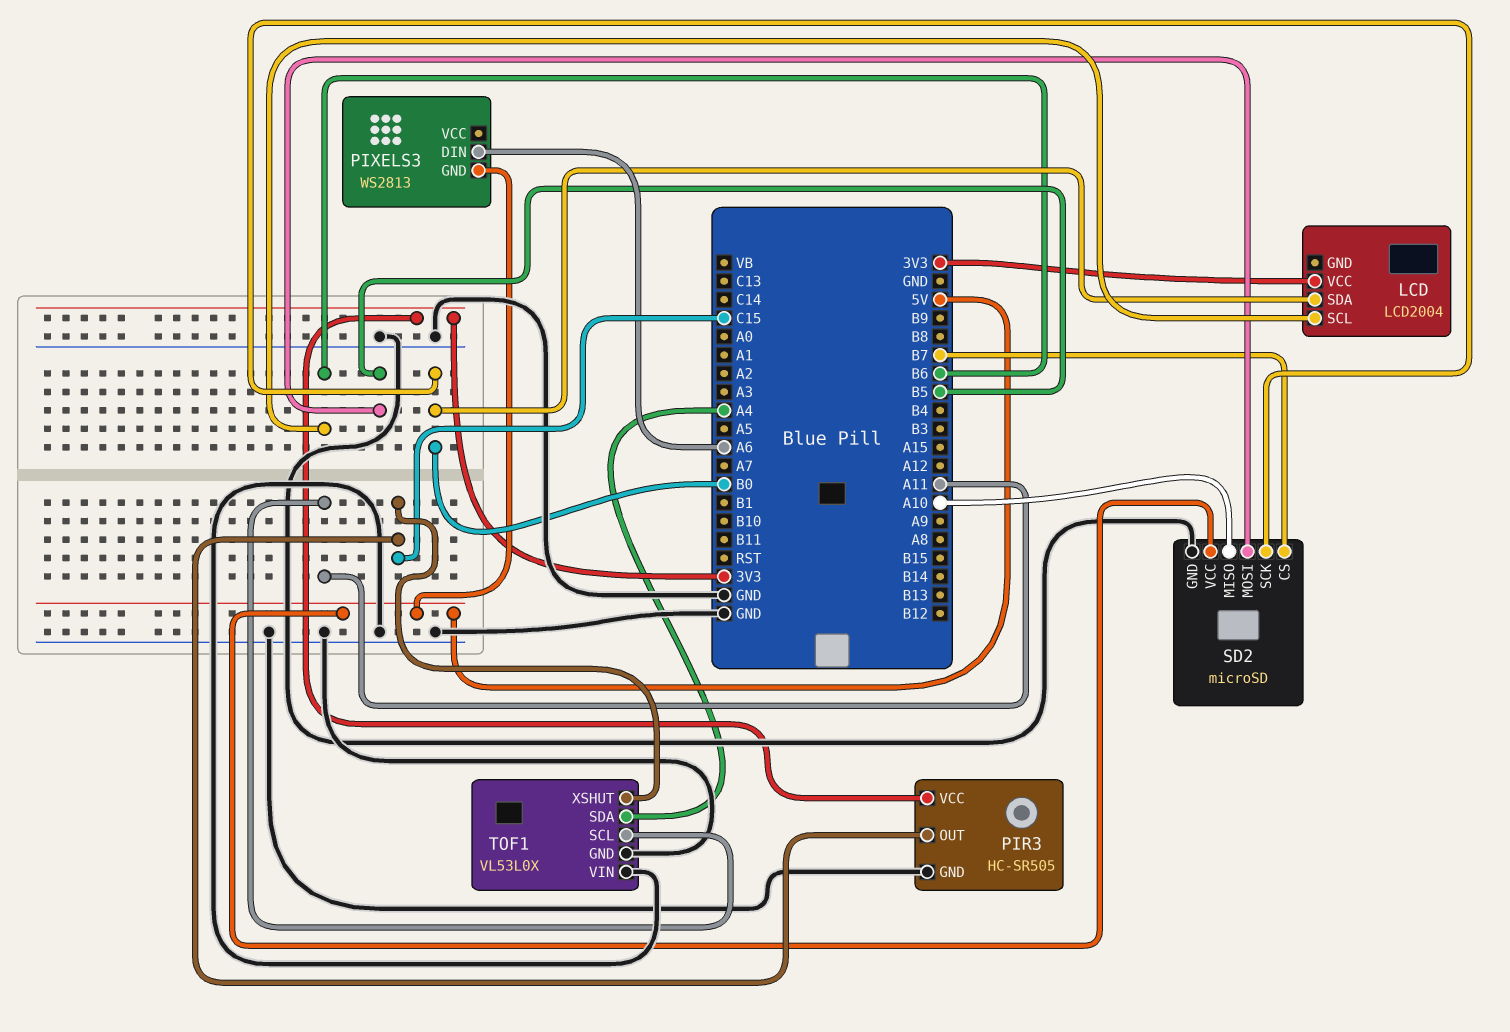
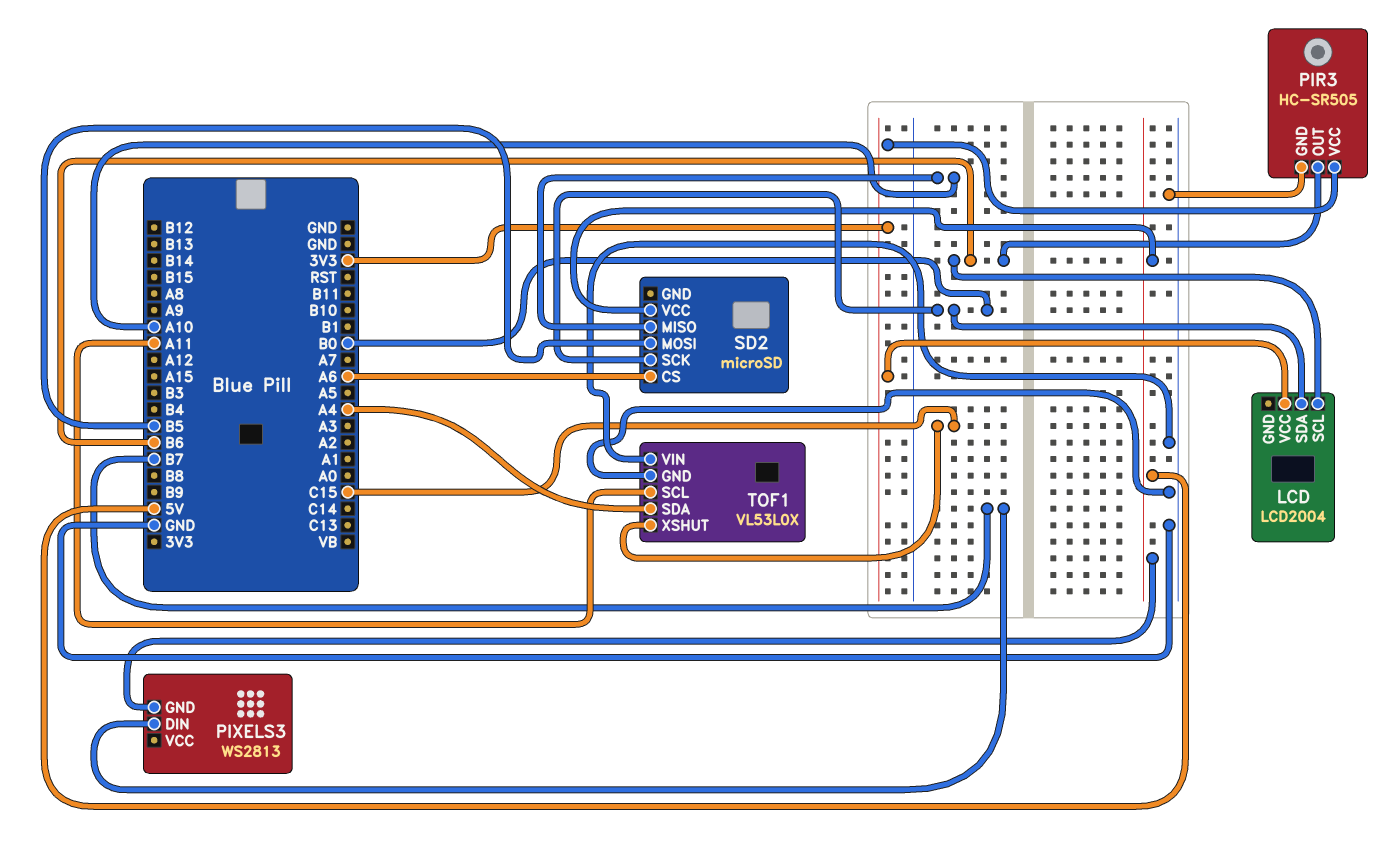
PIR3 pin OUT: C15 -> B6
PIXELS3 pin DIN: A6 -> B7
SD2 pin CS: B7 -> A6
SD2 pin GND: GND -> none

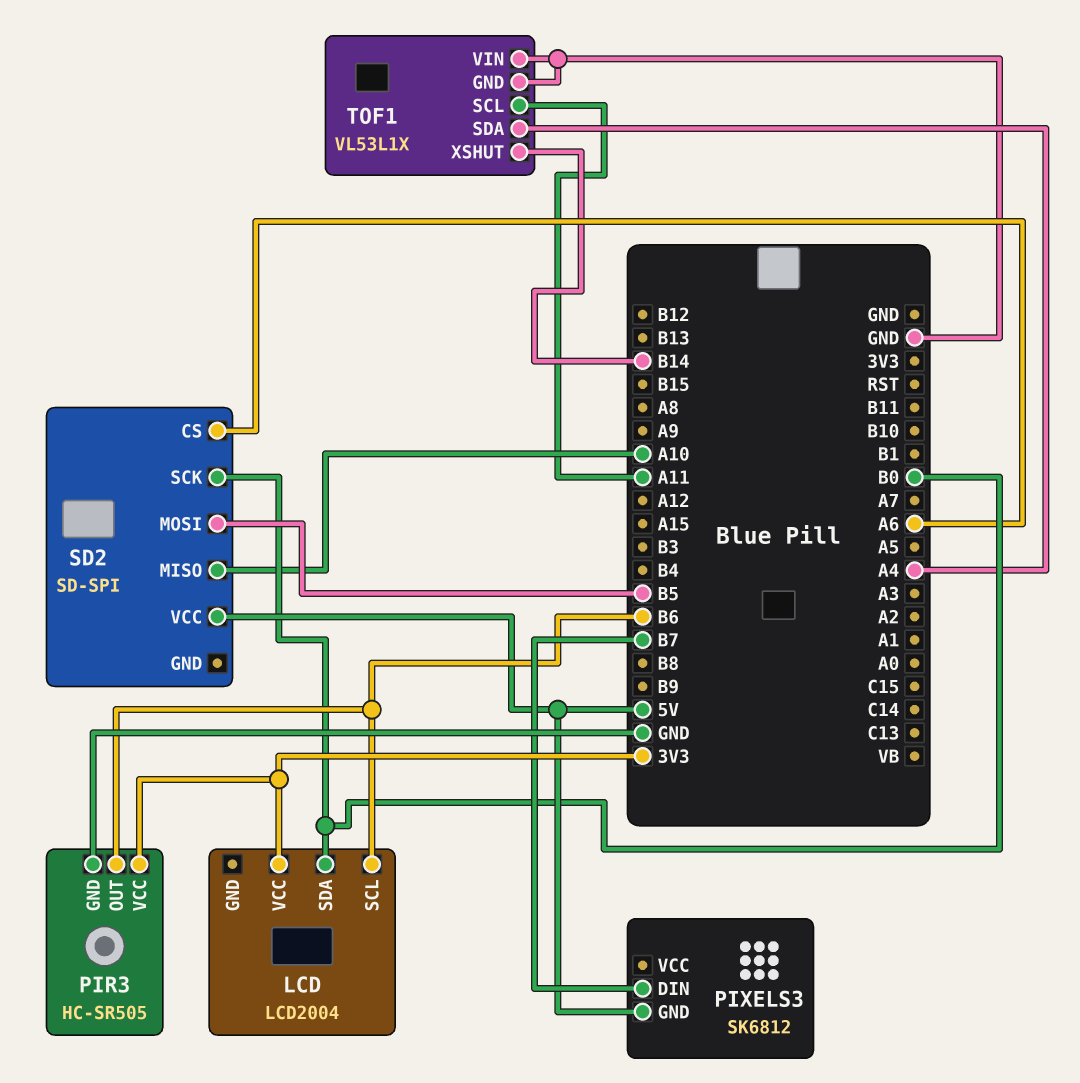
PIXELS3: WS2813 -> SK6812
SD2: microSD -> SD-SPI
TOF1: VL53L0X -> VL53L1X
TOF1 pin XSHUT: C15 -> B14

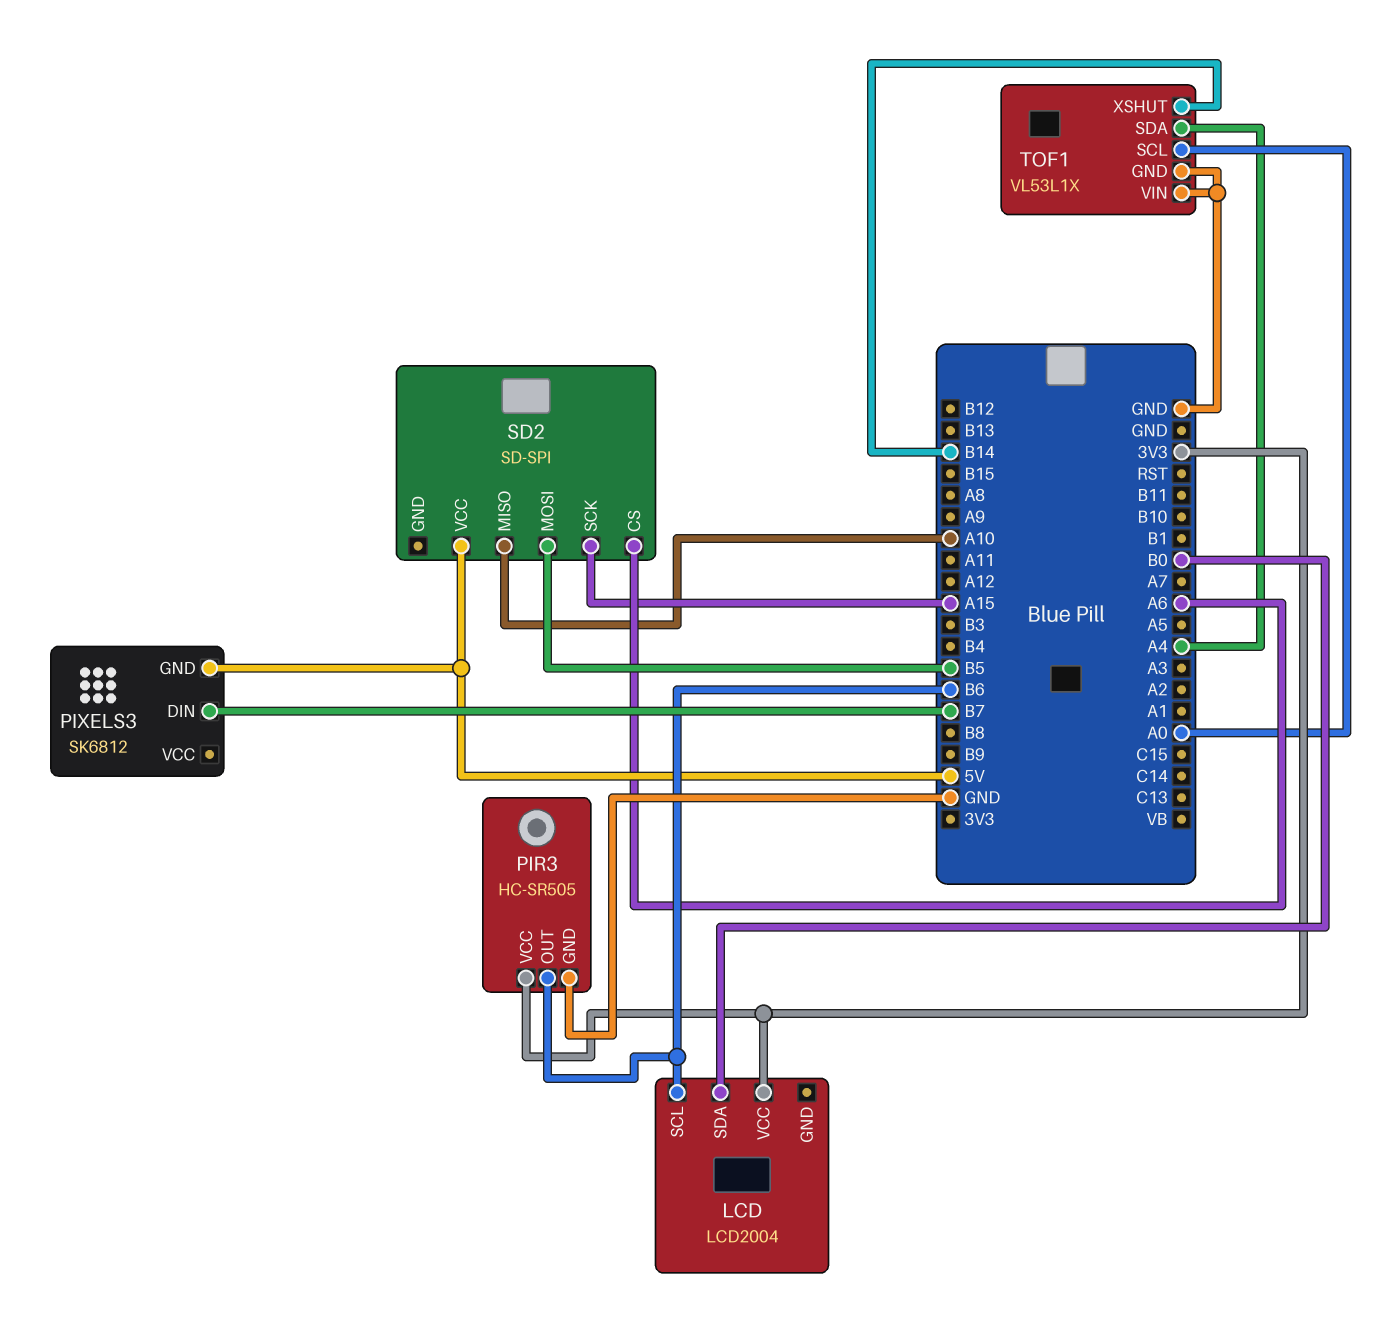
SD2 pin SCK: B0 -> A15
TOF1 pin SCL: A11 -> A0

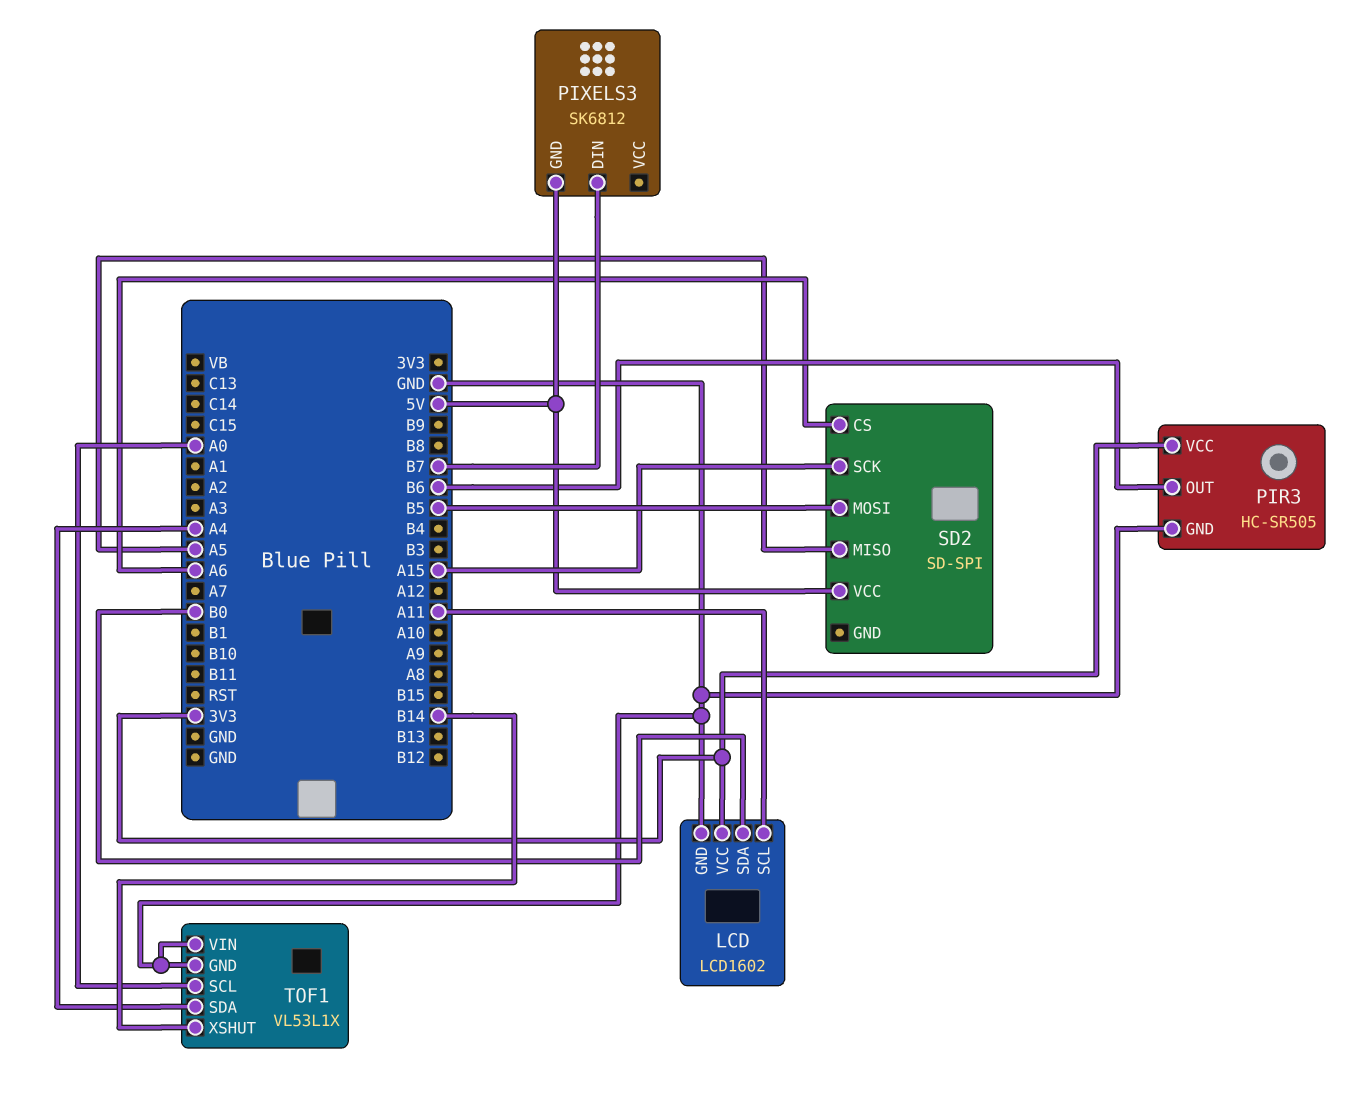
LCD: LCD2004 -> LCD1602
LCD pin GND: none -> GND
LCD pin SCL: B6 -> A11
SD2 pin MISO: A10 -> A5

